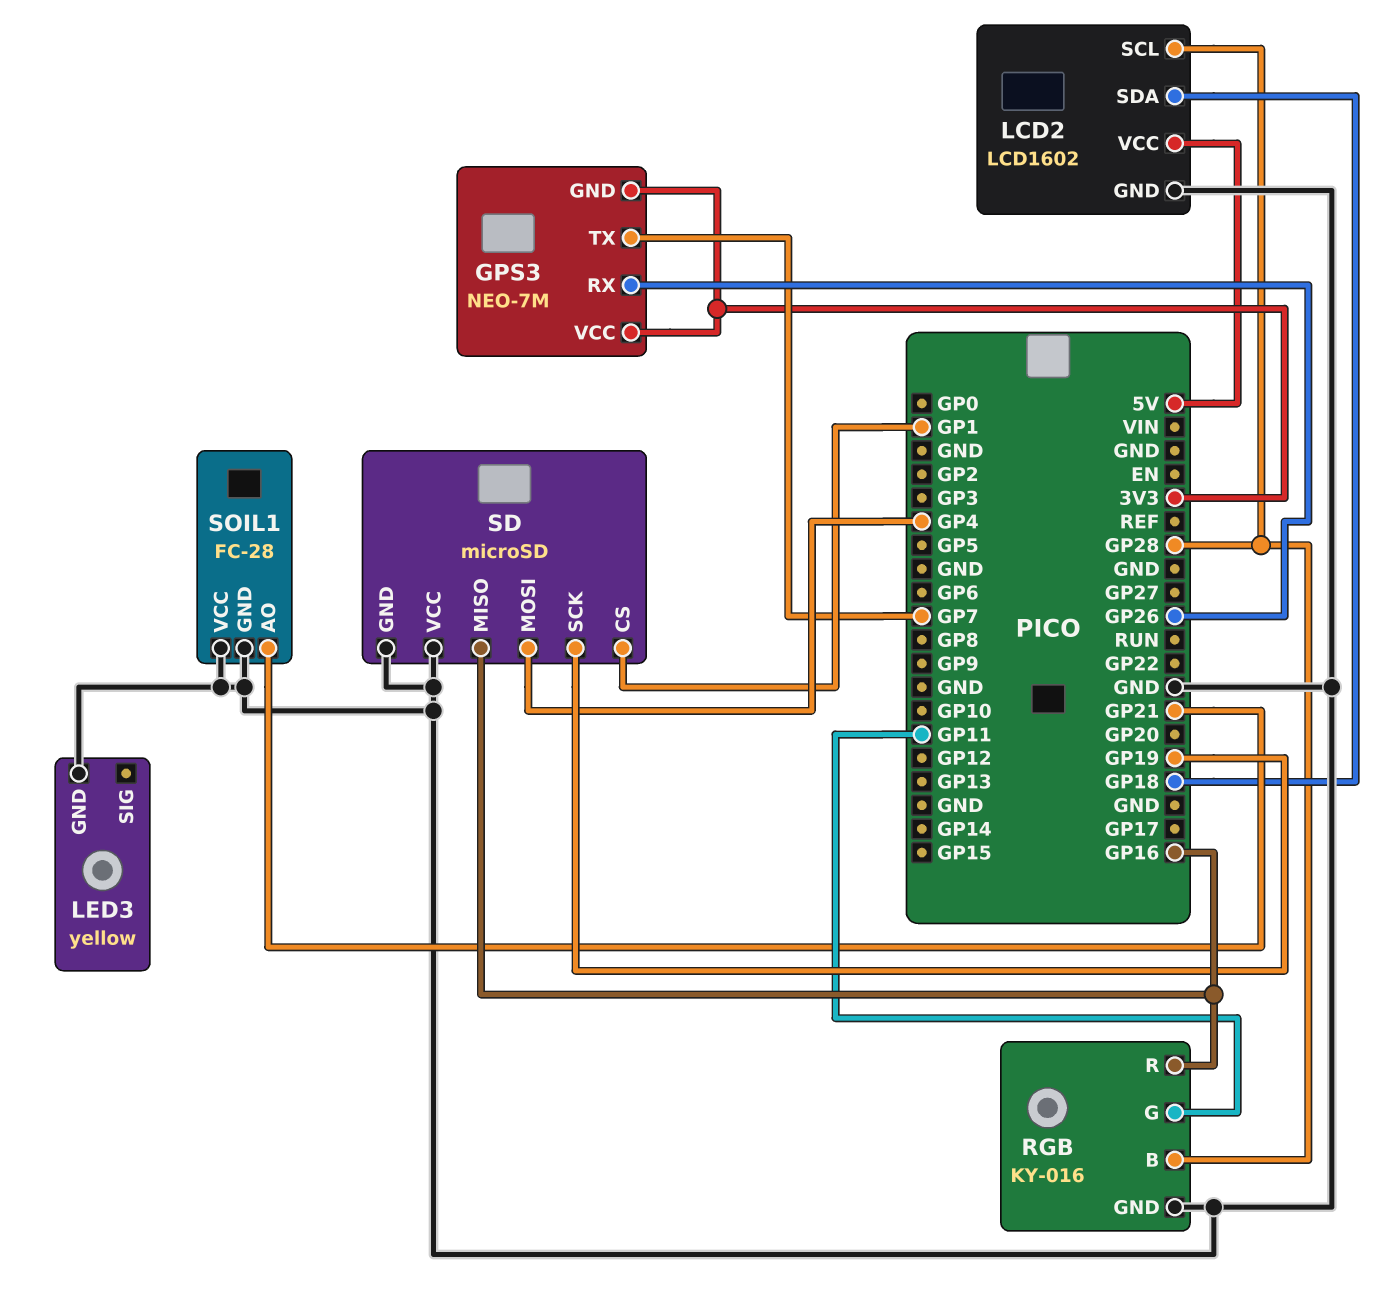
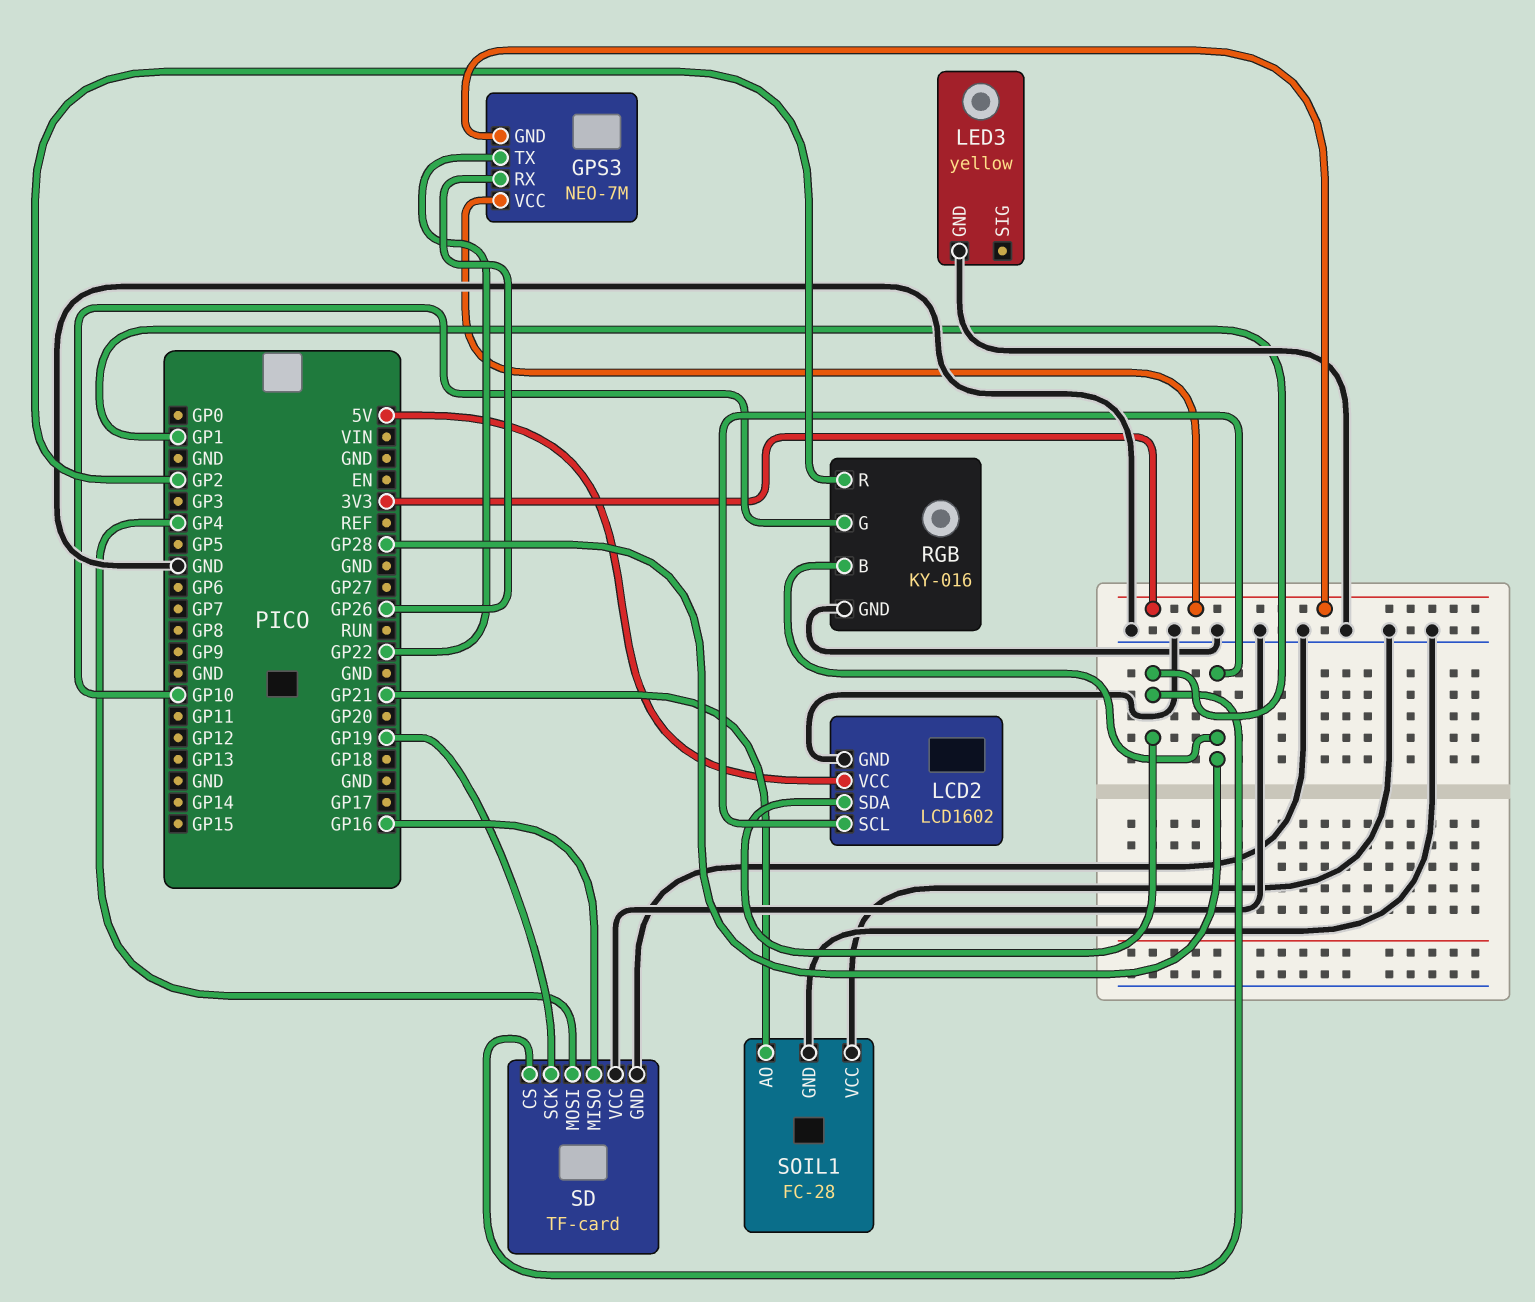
GPS3 pin TX: GP7 -> GP22
LCD2 pin SDA: GP18 -> GP1
RGB pin G: GP11 -> GP10
RGB pin R: GP16 -> GP2
SD: microSD -> TF-card

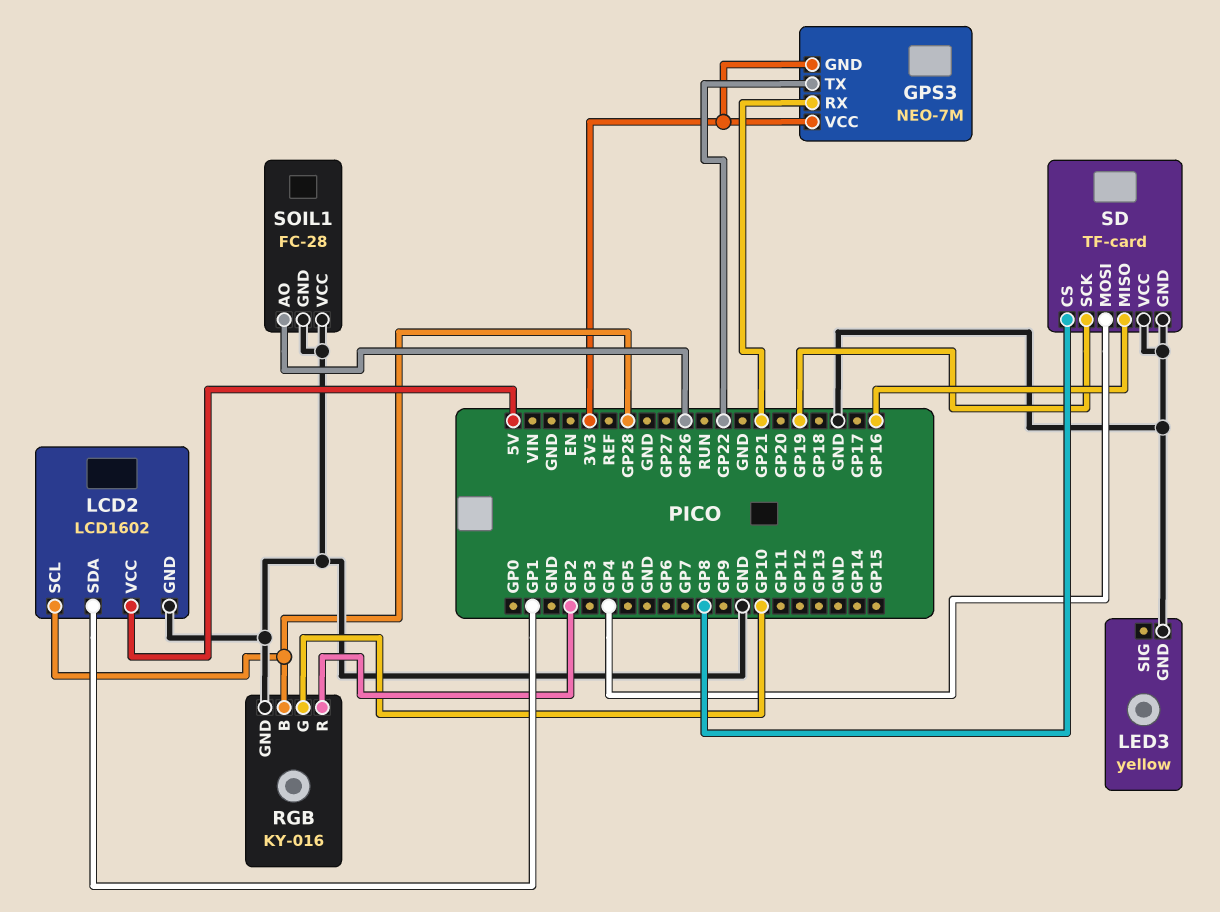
GPS3 pin RX: GP26 -> GP21
SD pin CS: GP1 -> GP8
SOIL1 pin AO: GP21 -> GP26

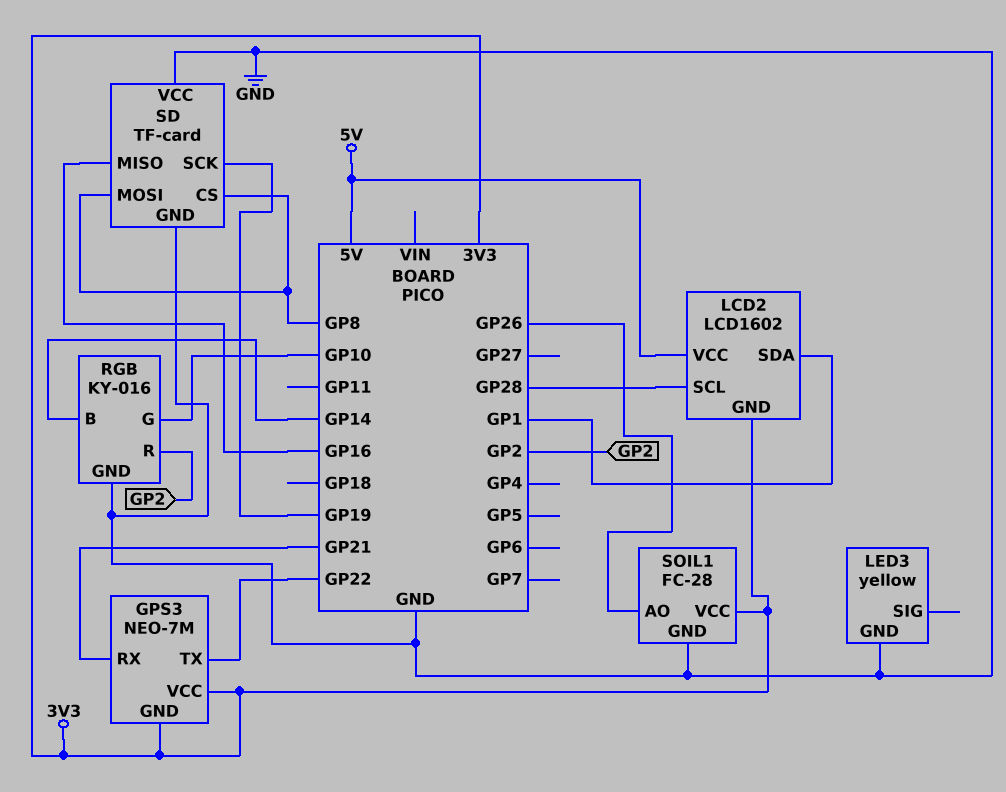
LCD2 pin GND: GND -> 3V3
RGB pin B: GP28 -> GP14
SD pin MOSI: GP4 -> GP8
SOIL1 pin VCC: GND -> 3V3

